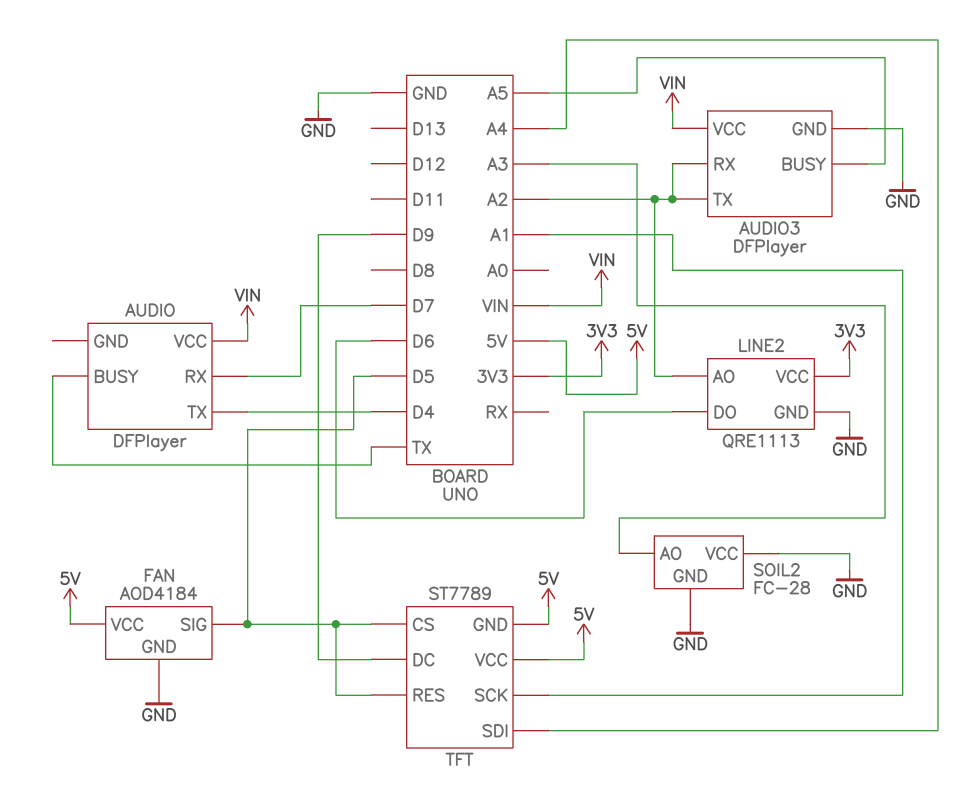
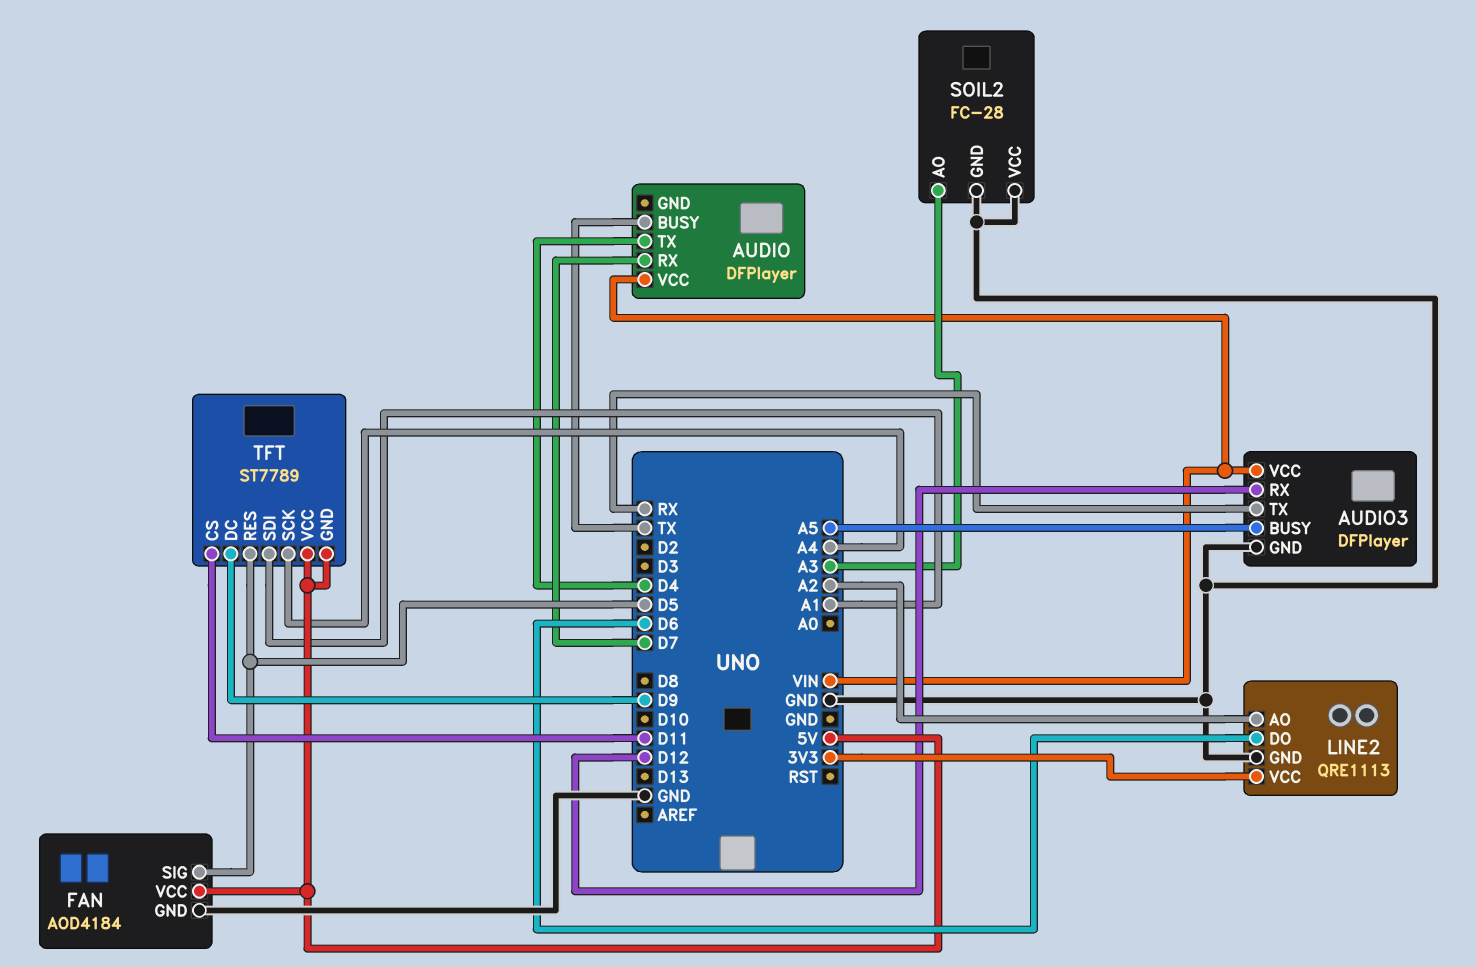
AUDIO3 pin RX: A2 -> D12
AUDIO3 pin TX: A2 -> RX
TFT pin CS: D5 -> D11
TFT pin SCK: A1 -> A4
TFT pin SDI: A4 -> A1

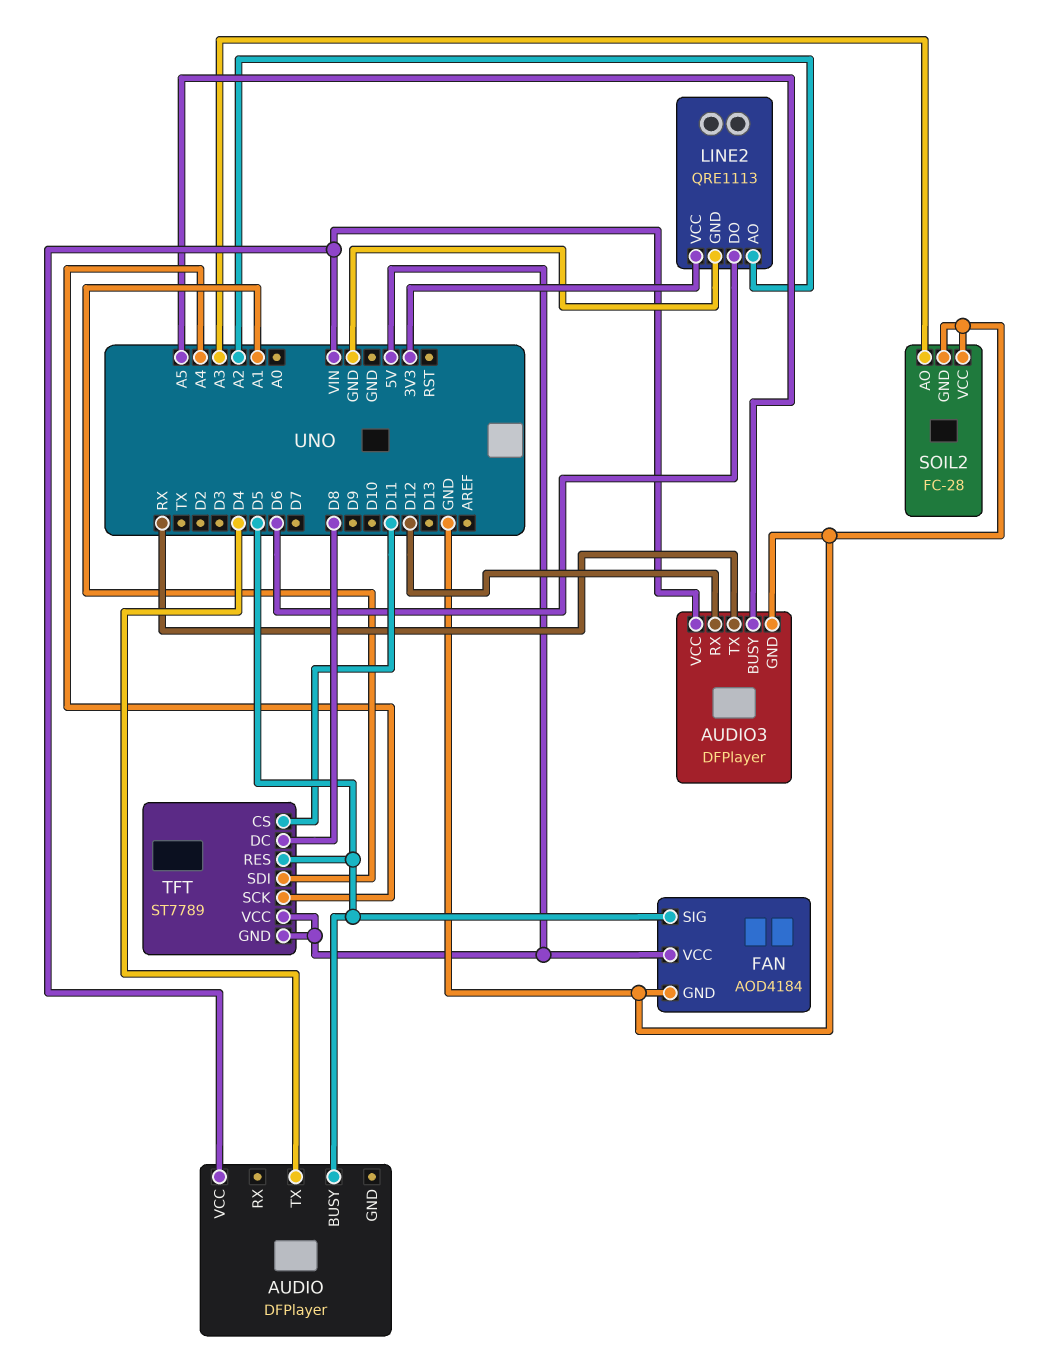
AUDIO pin BUSY: TX -> D5
AUDIO pin RX: D7 -> none
TFT pin DC: D9 -> D8

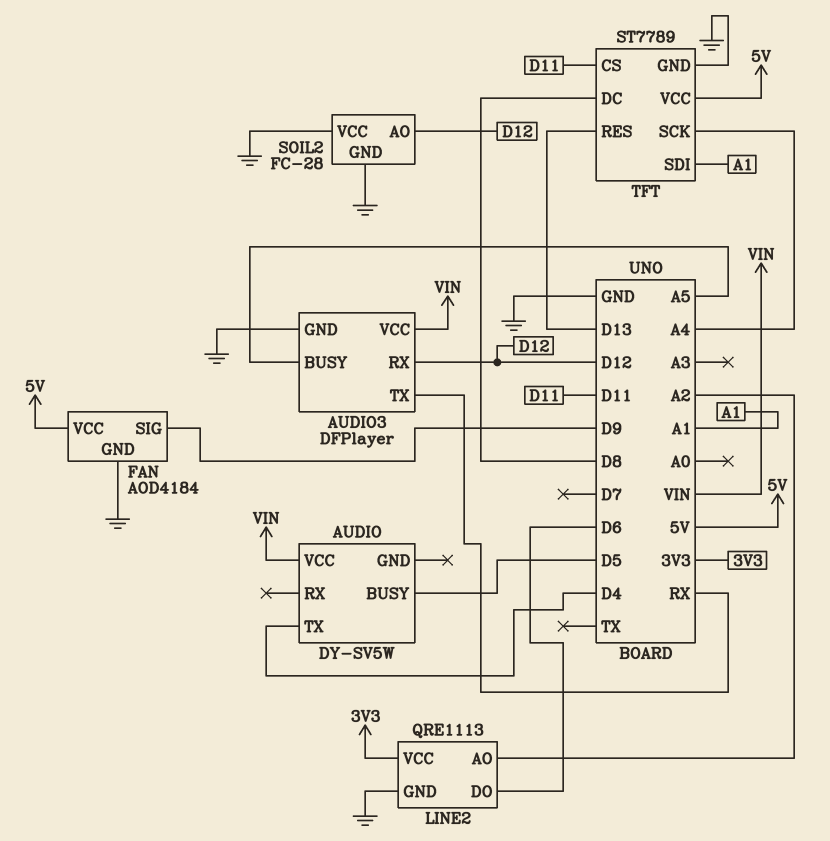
AUDIO: DFPlayer -> DY-SV5W
FAN pin SIG: D5 -> D9
SOIL2 pin AO: A3 -> D12
TFT pin GND: 5V -> GND
TFT pin RES: D5 -> D13

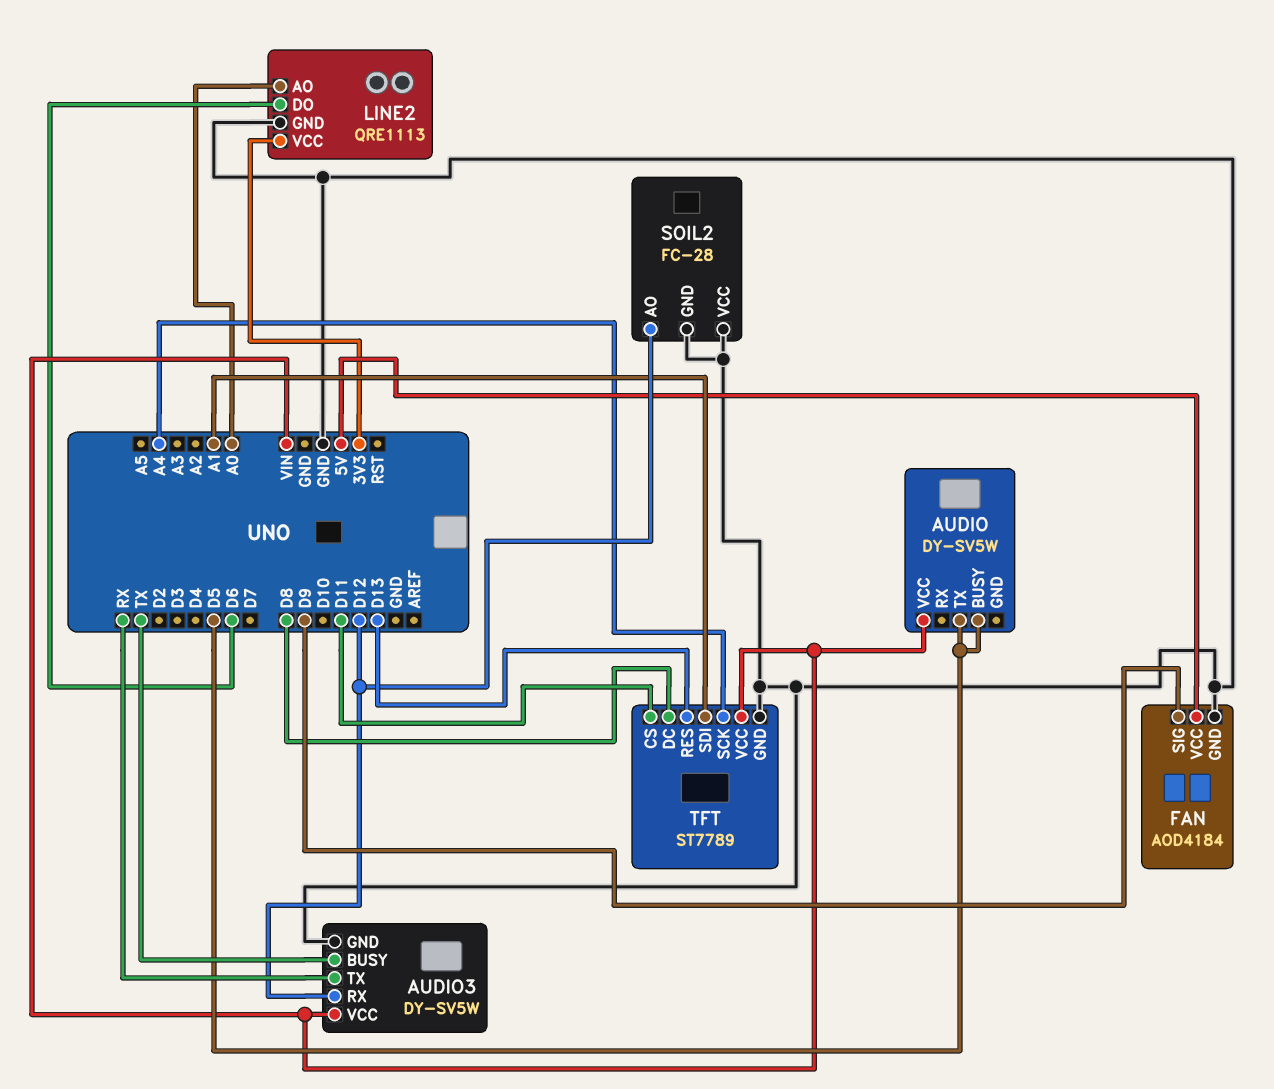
AUDIO pin TX: D4 -> D5
AUDIO3: DFPlayer -> DY-SV5W
AUDIO3 pin BUSY: A5 -> TX
LINE2 pin AO: A2 -> A0
TFT pin VCC: 5V -> VIN

